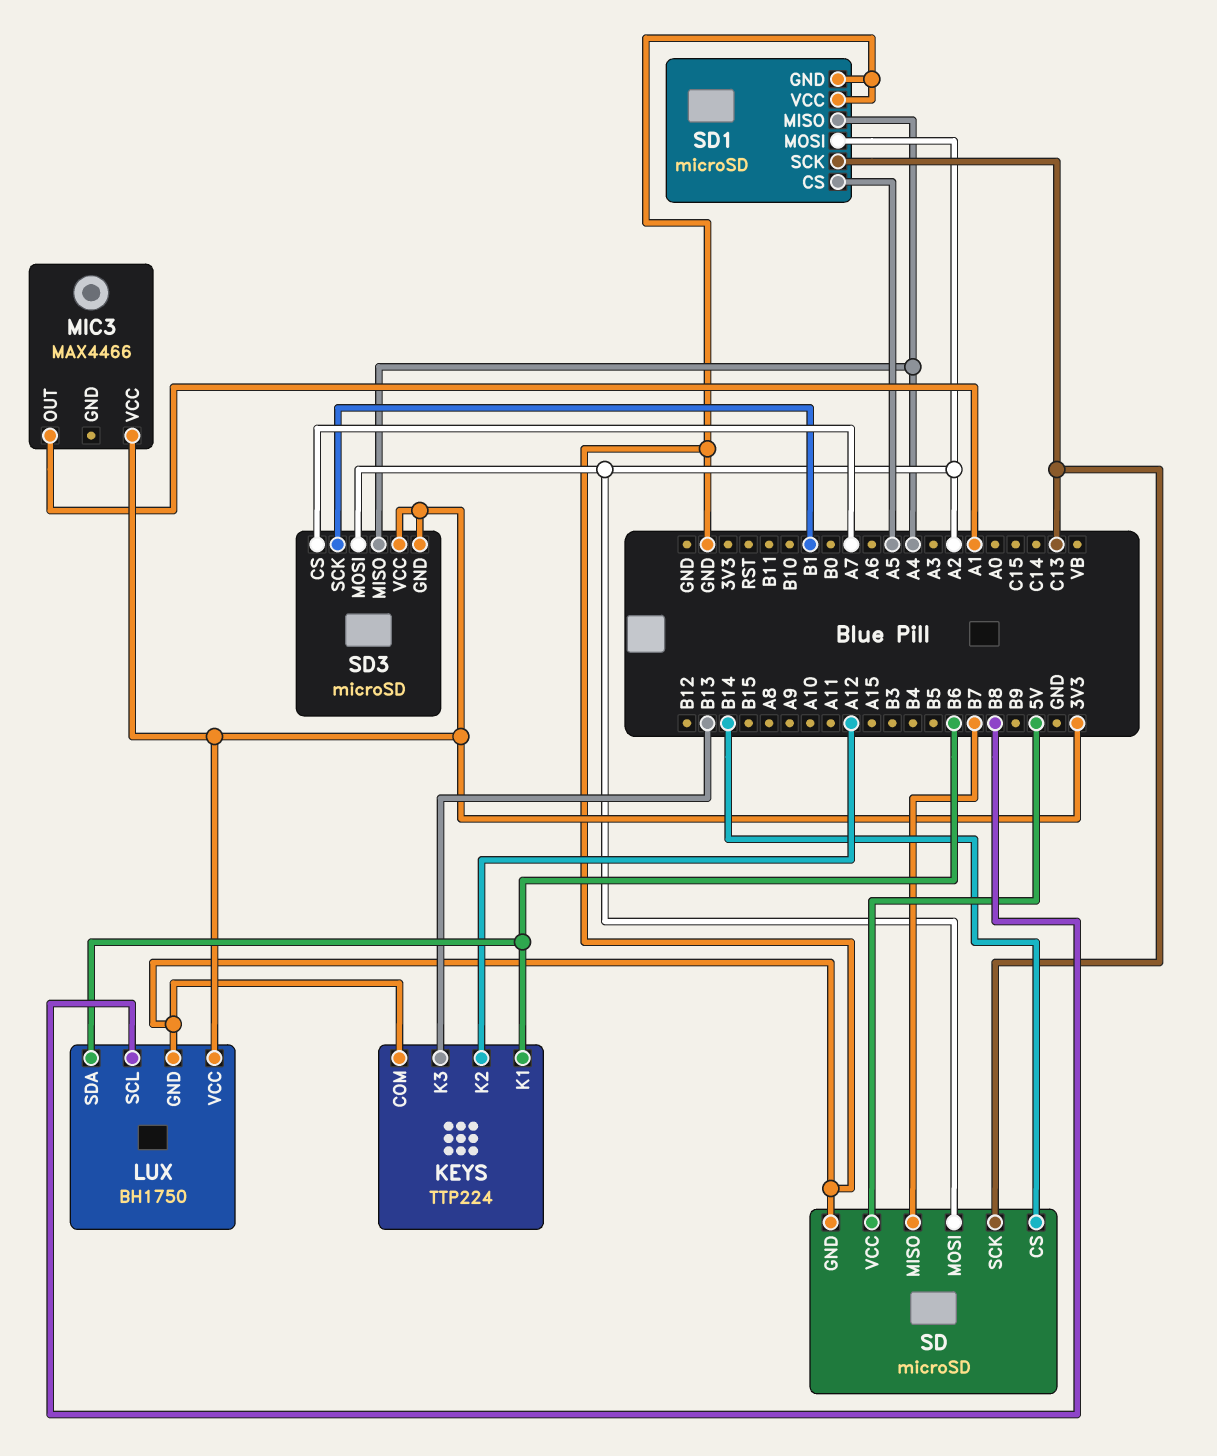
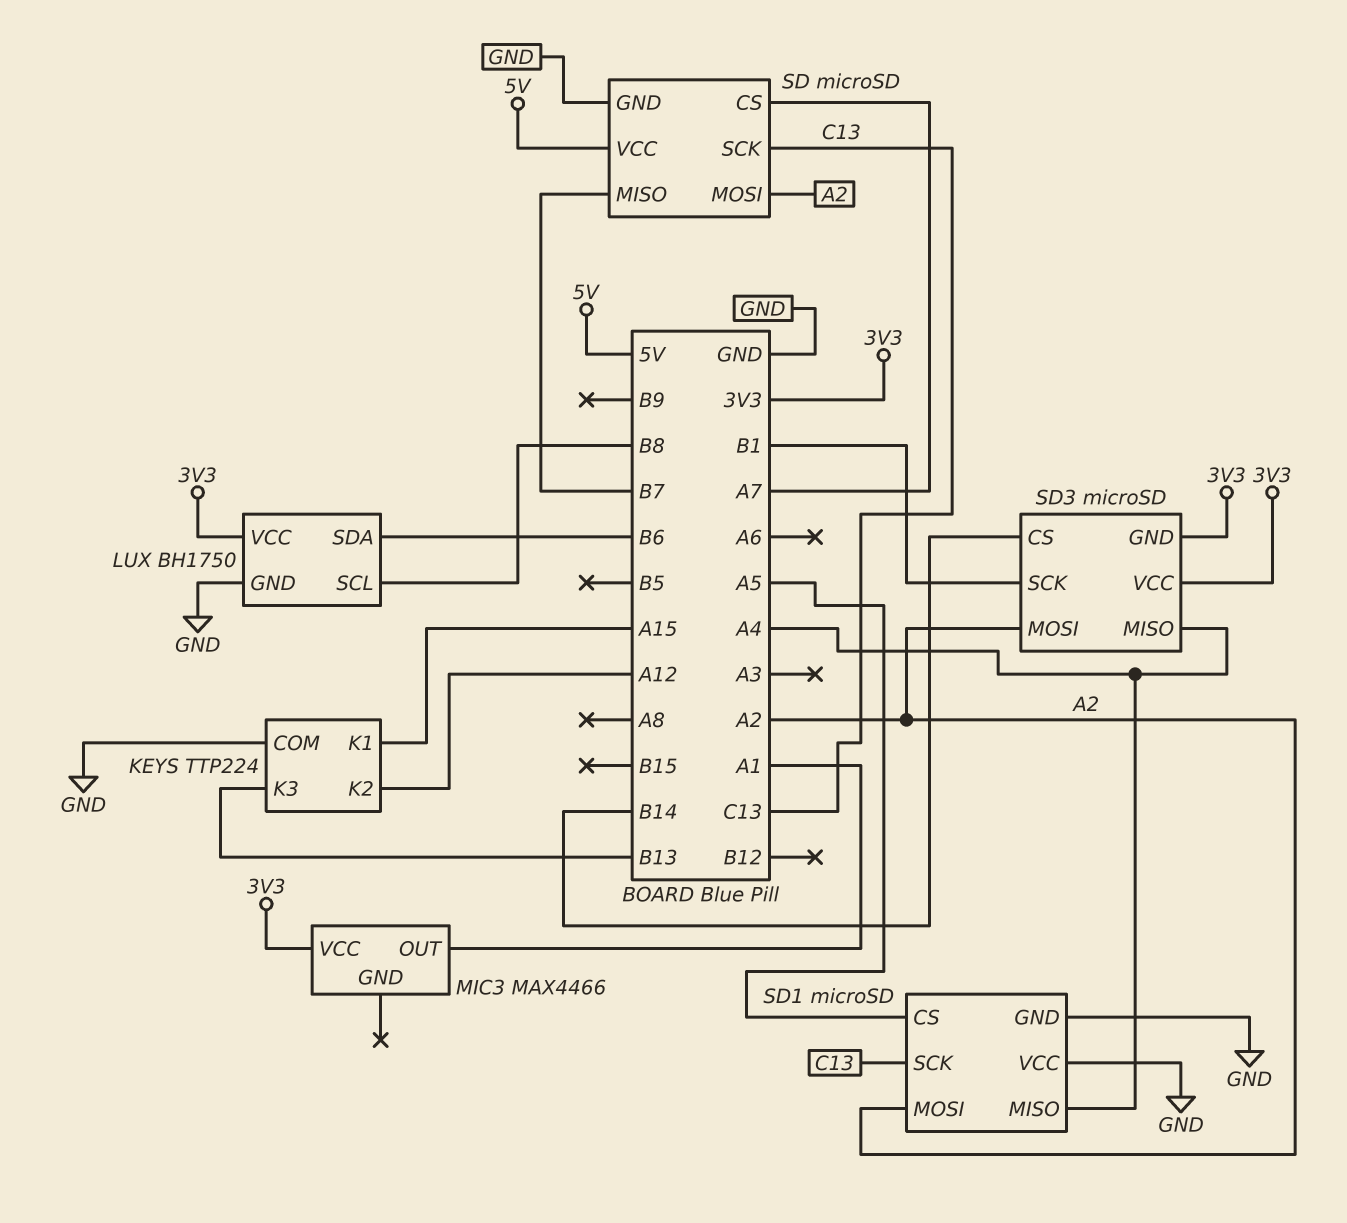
KEYS pin K1: B6 -> A15
SD pin CS: B14 -> A7
SD3 pin CS: A7 -> B14

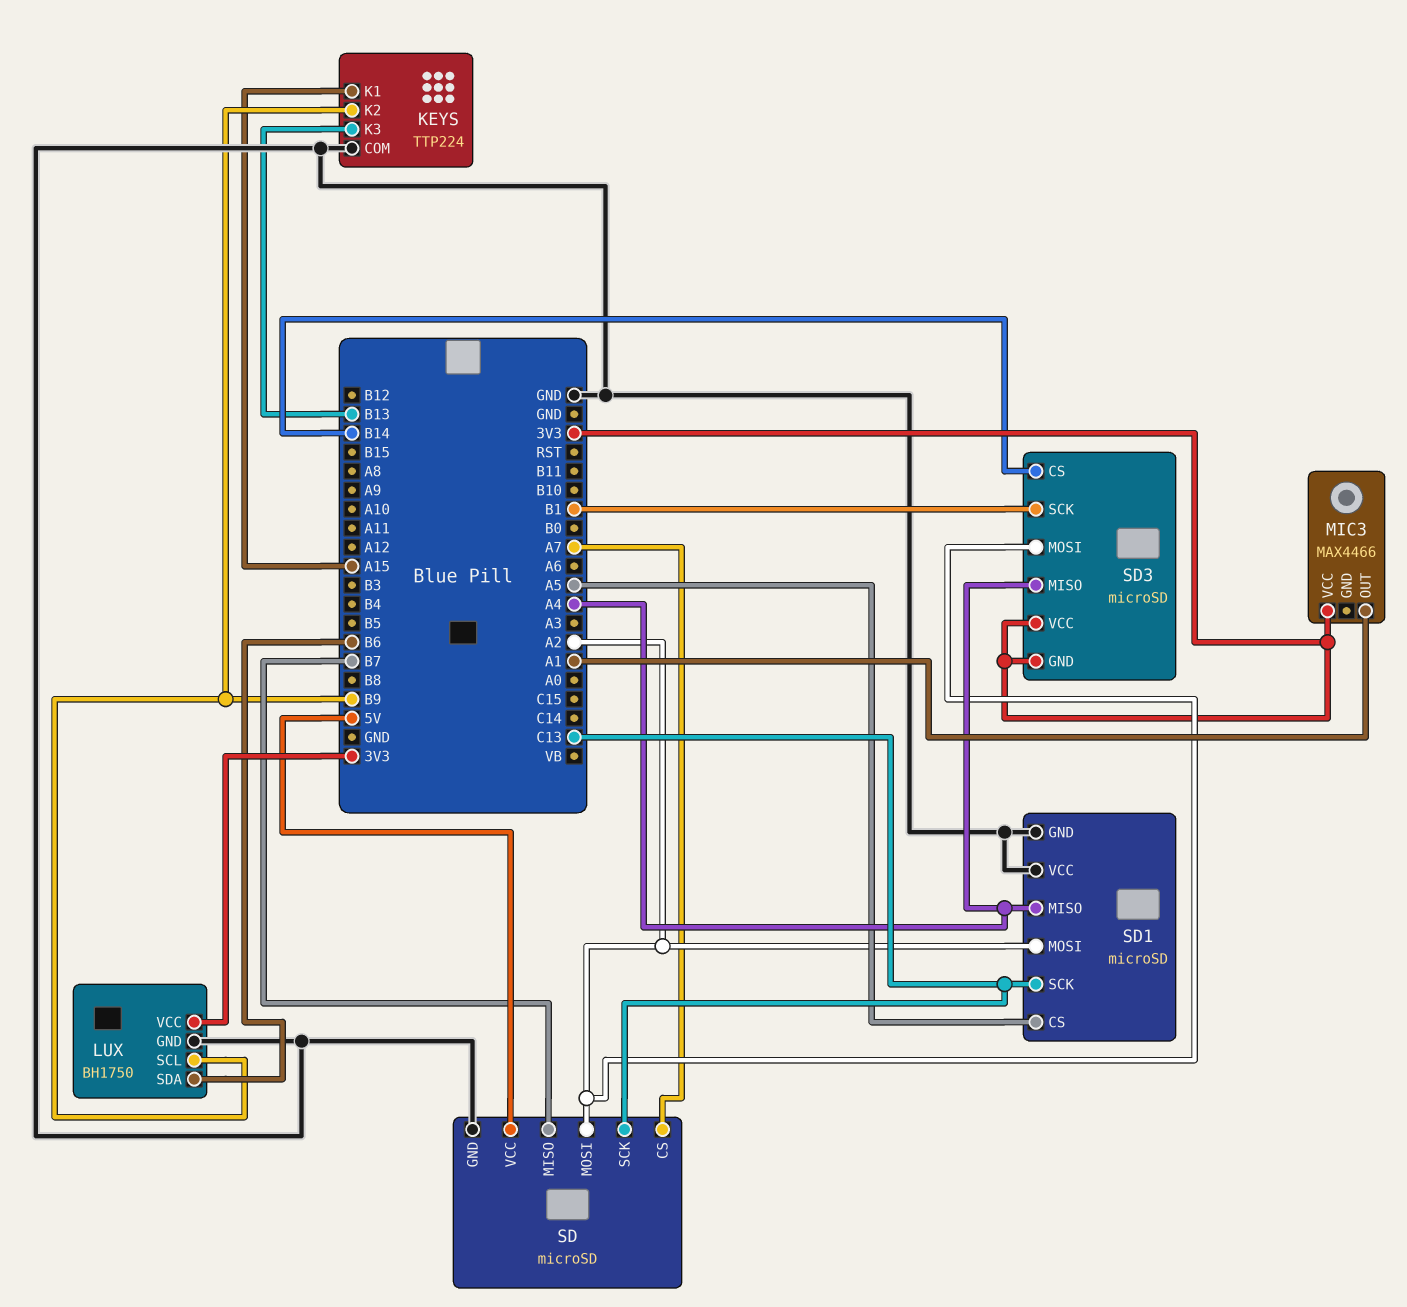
KEYS pin K2: A12 -> B9
LUX pin SCL: B8 -> B9

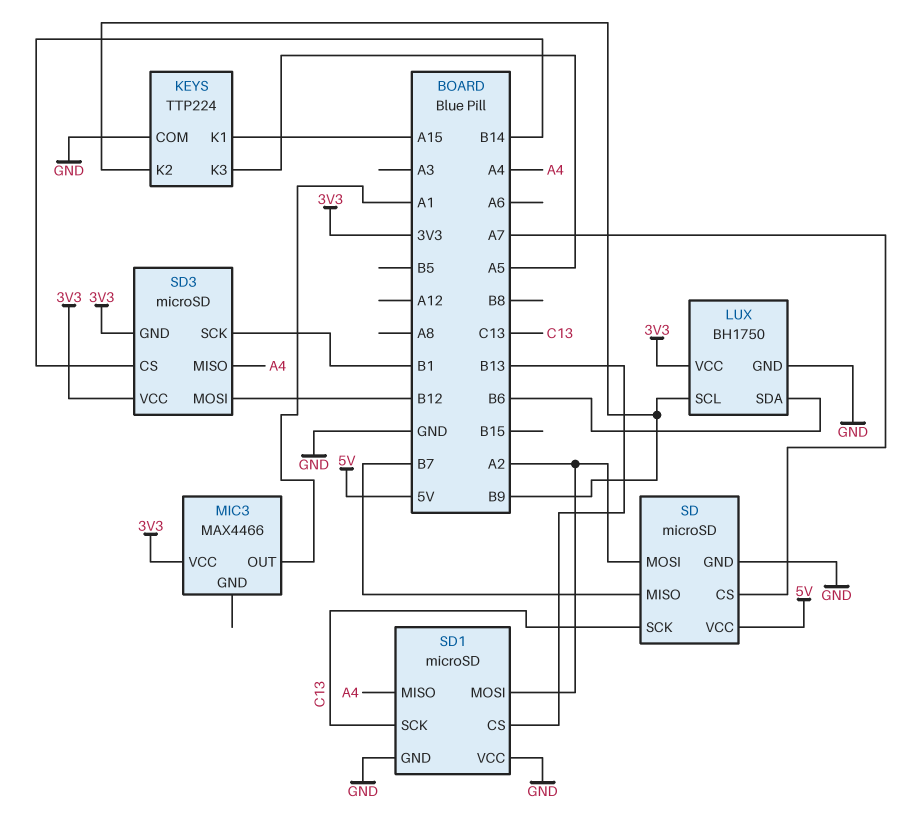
KEYS pin K3: B13 -> A5
SD1 pin CS: A5 -> B13
SD3 pin MOSI: A2 -> B12

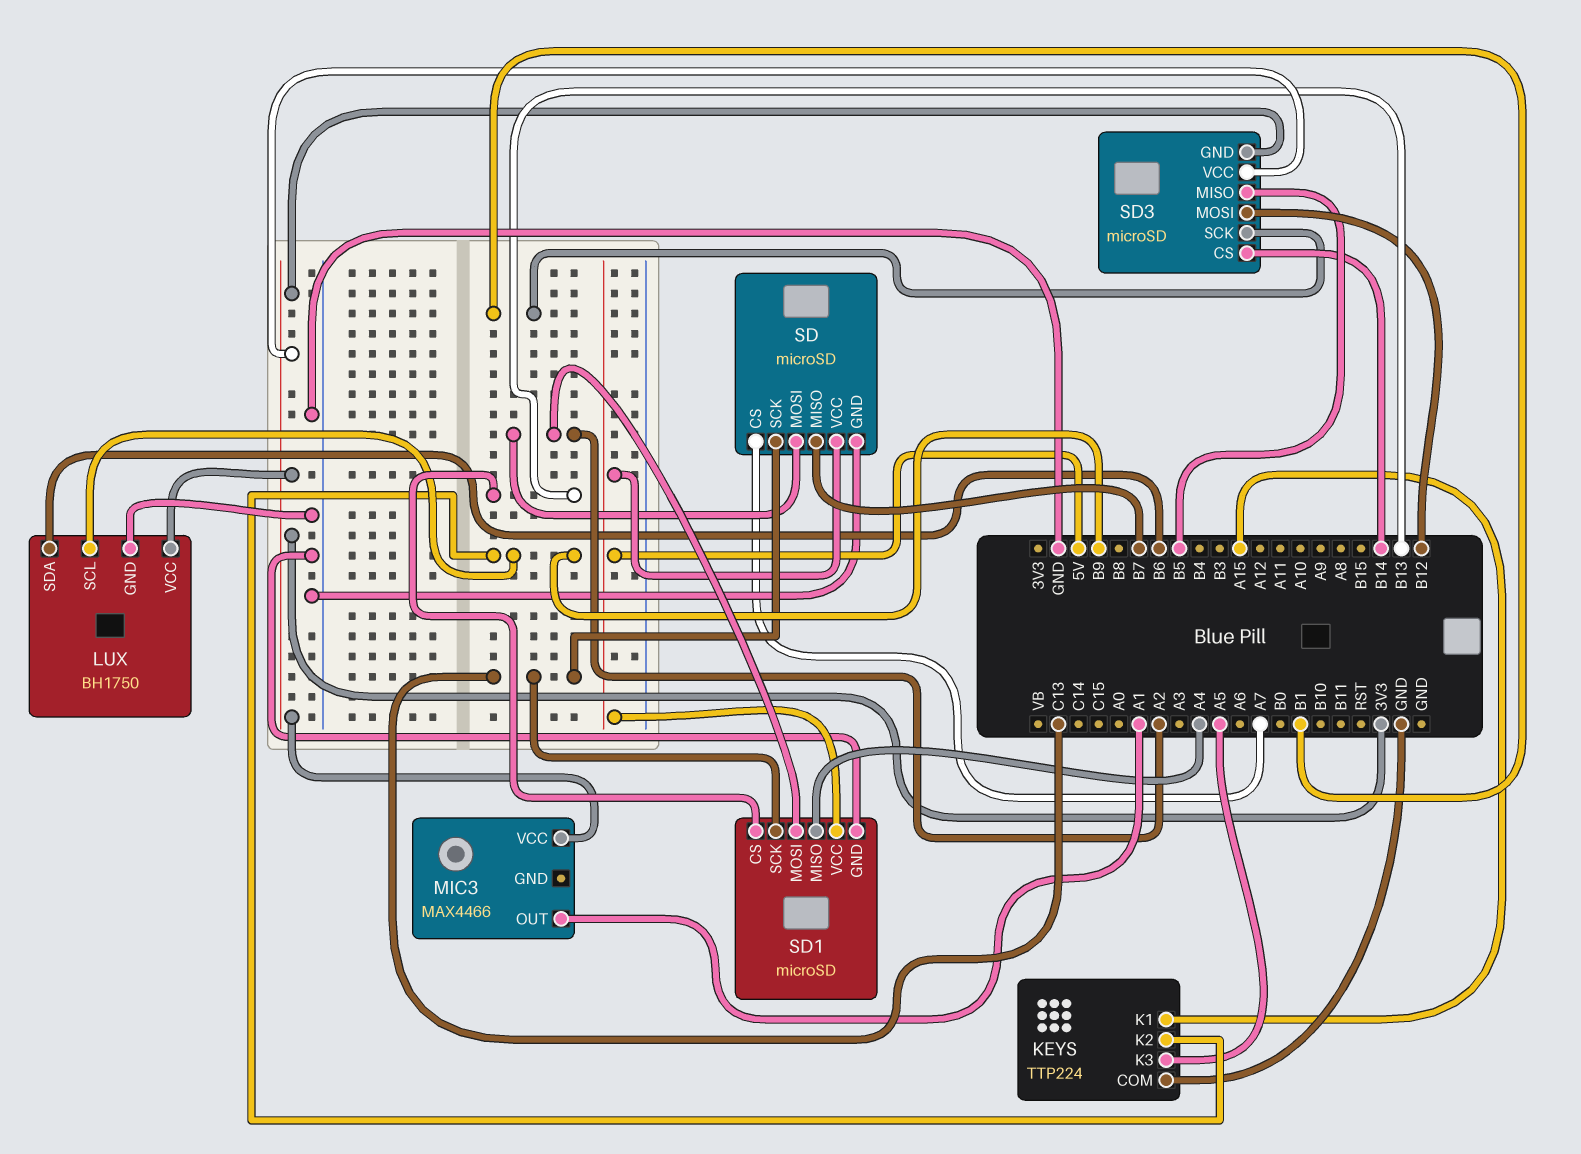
SD1 pin VCC: GND -> 5V
SD3 pin MISO: A4 -> B5

